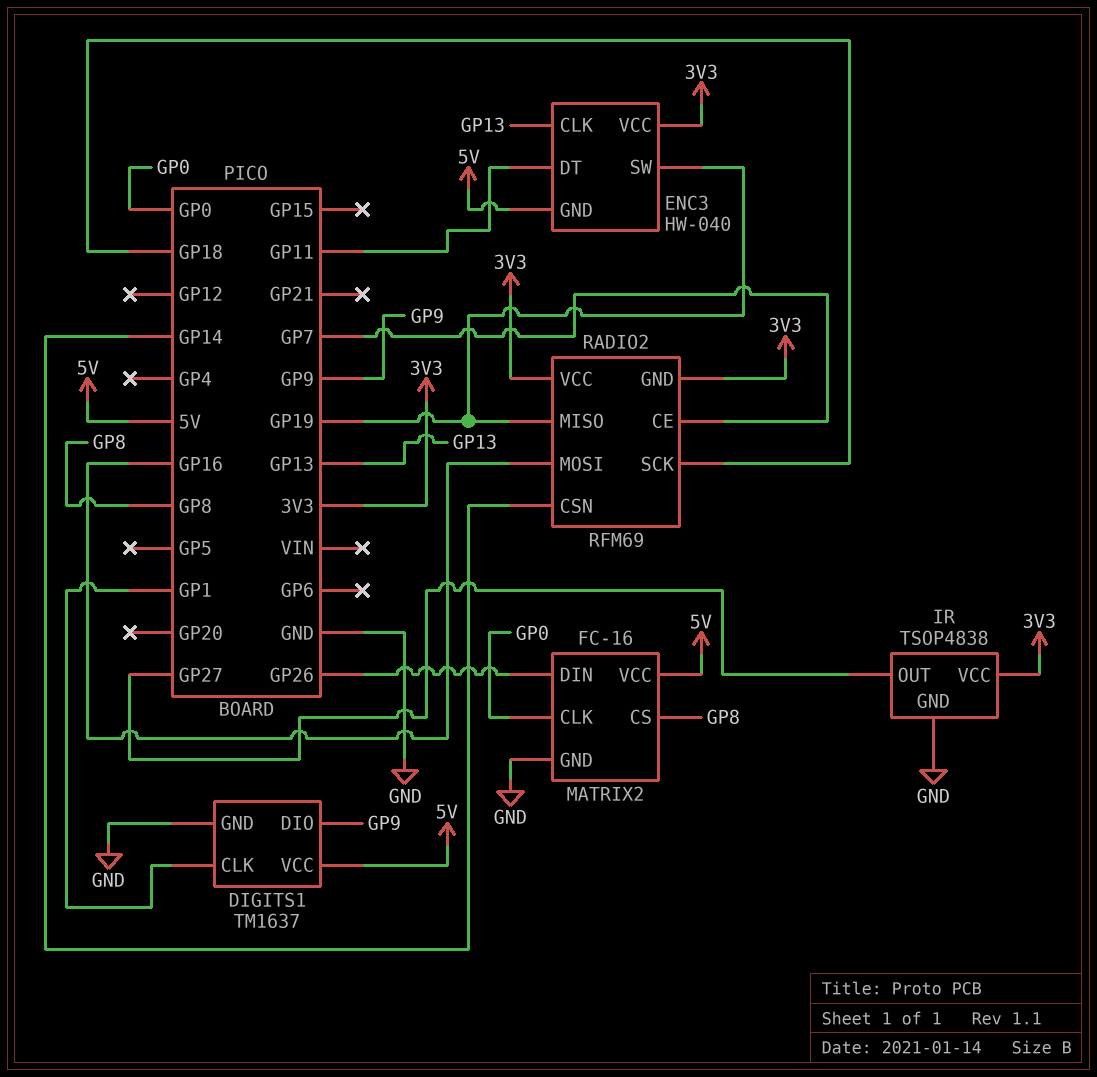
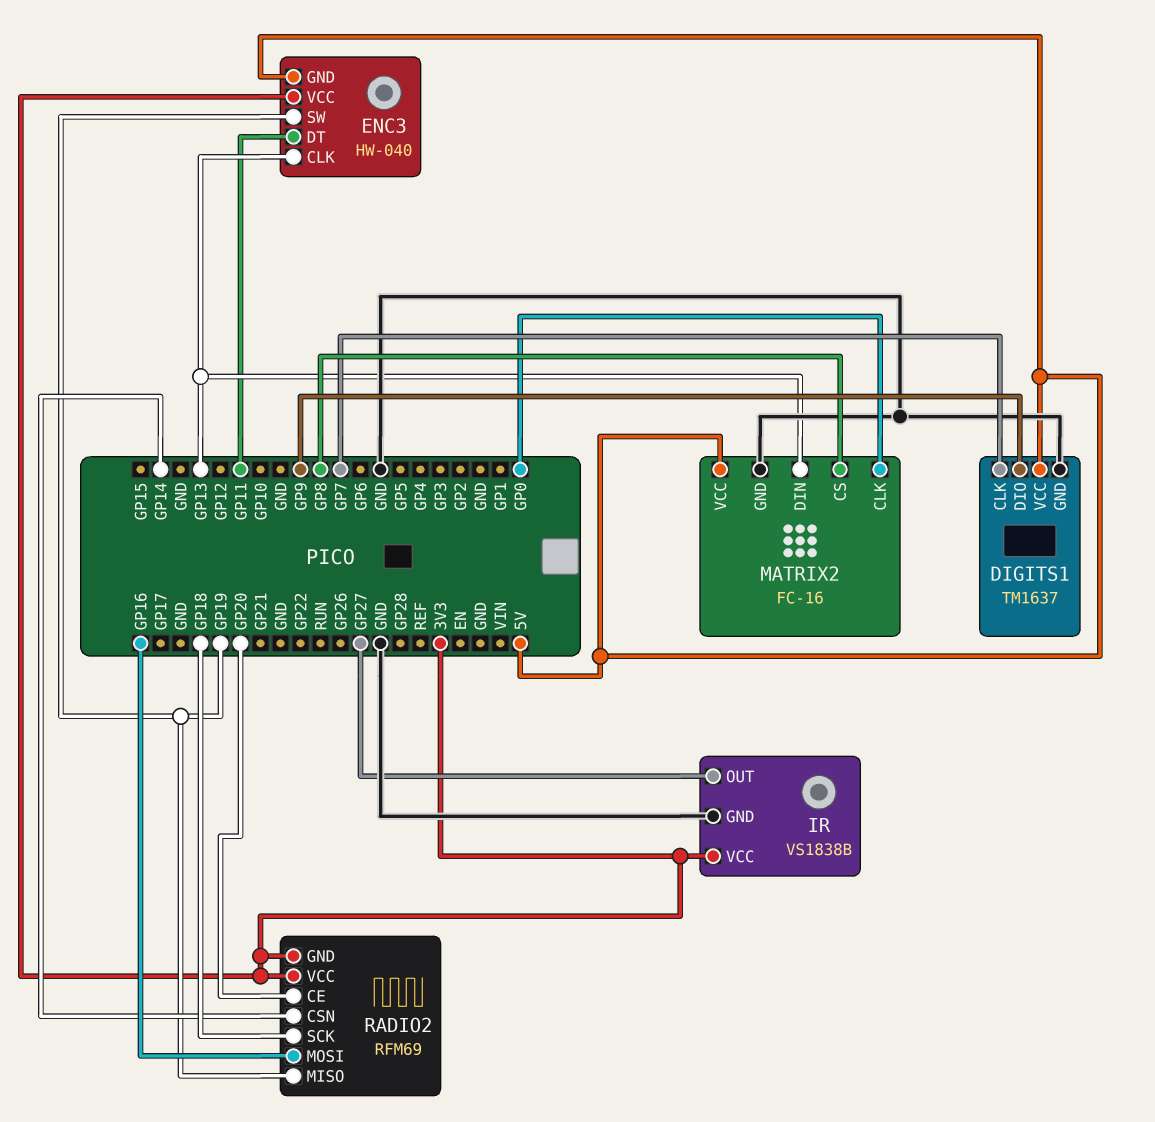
DIGITS1 pin CLK: GP1 -> GP7
IR: TSOP4838 -> VS1838B
MATRIX2 pin DIN: GP26 -> GP13
RADIO2 pin CE: GP7 -> GP20

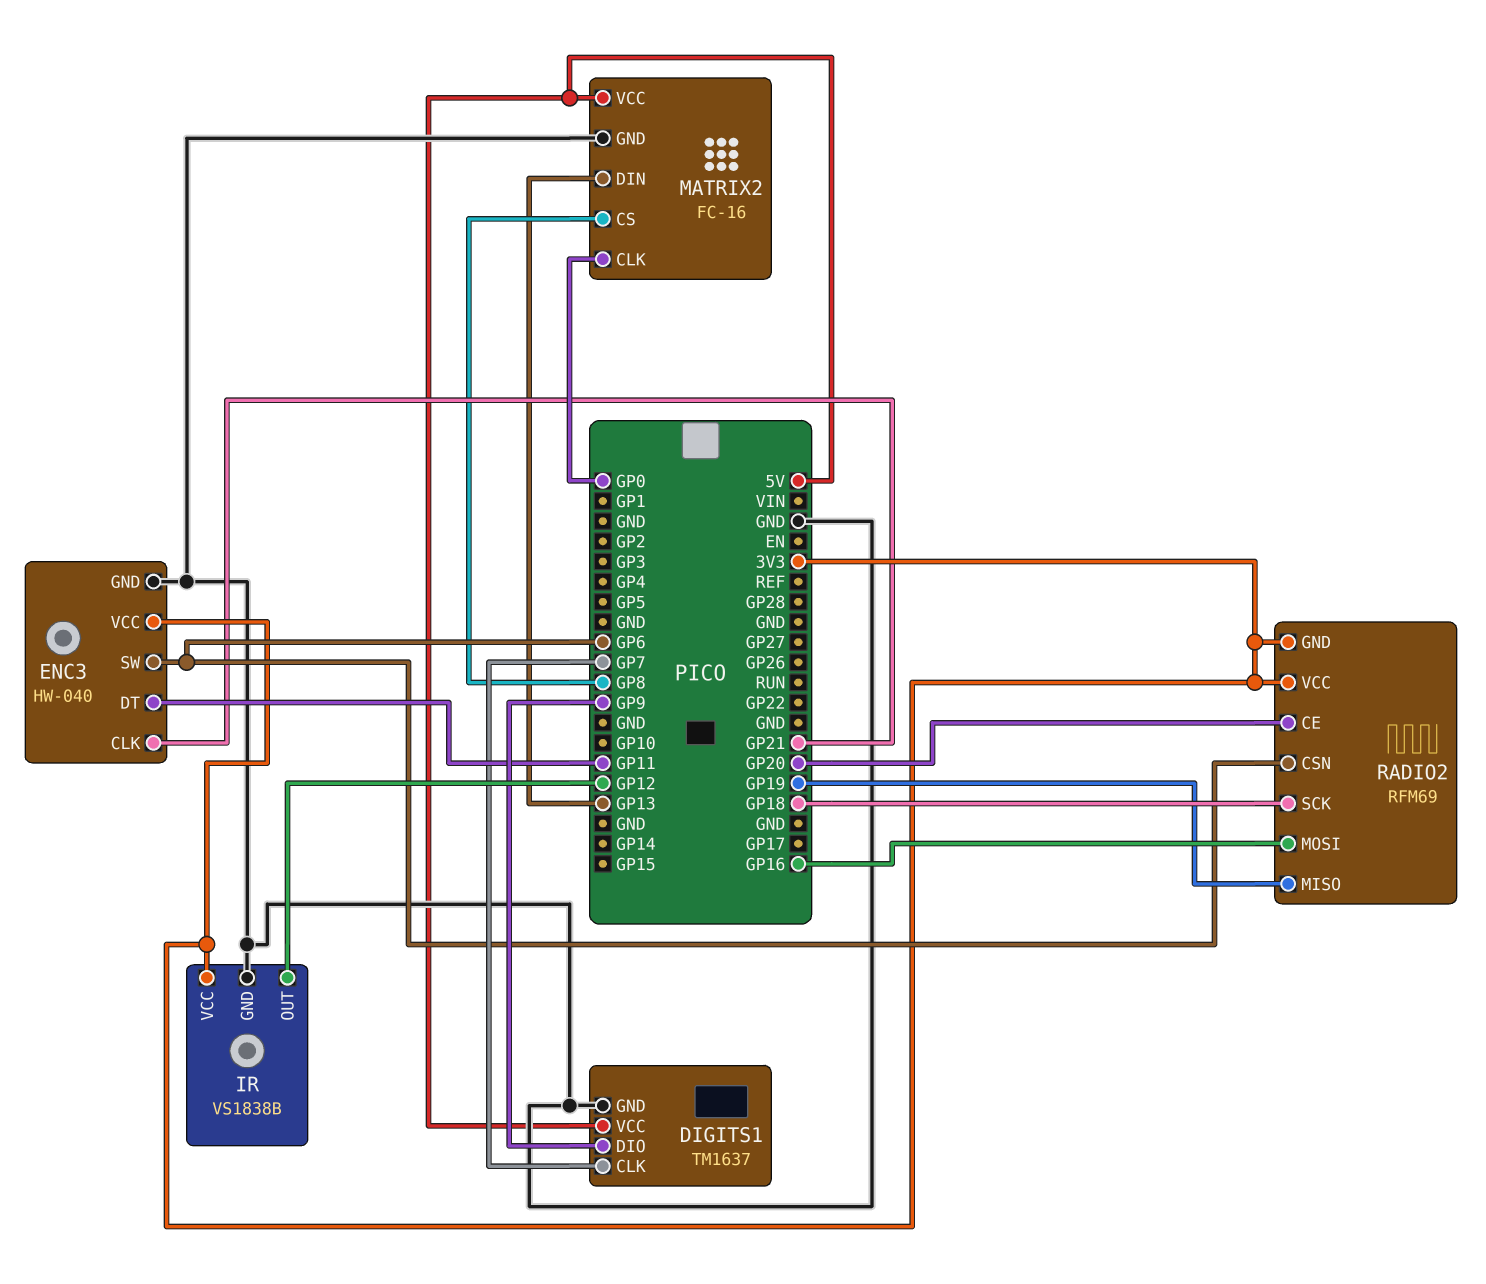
ENC3 pin CLK: GP13 -> GP21
ENC3 pin GND: 5V -> GND
ENC3 pin SW: GP19 -> GP6
IR pin OUT: GP27 -> GP12
RADIO2 pin CSN: GP14 -> GP6

